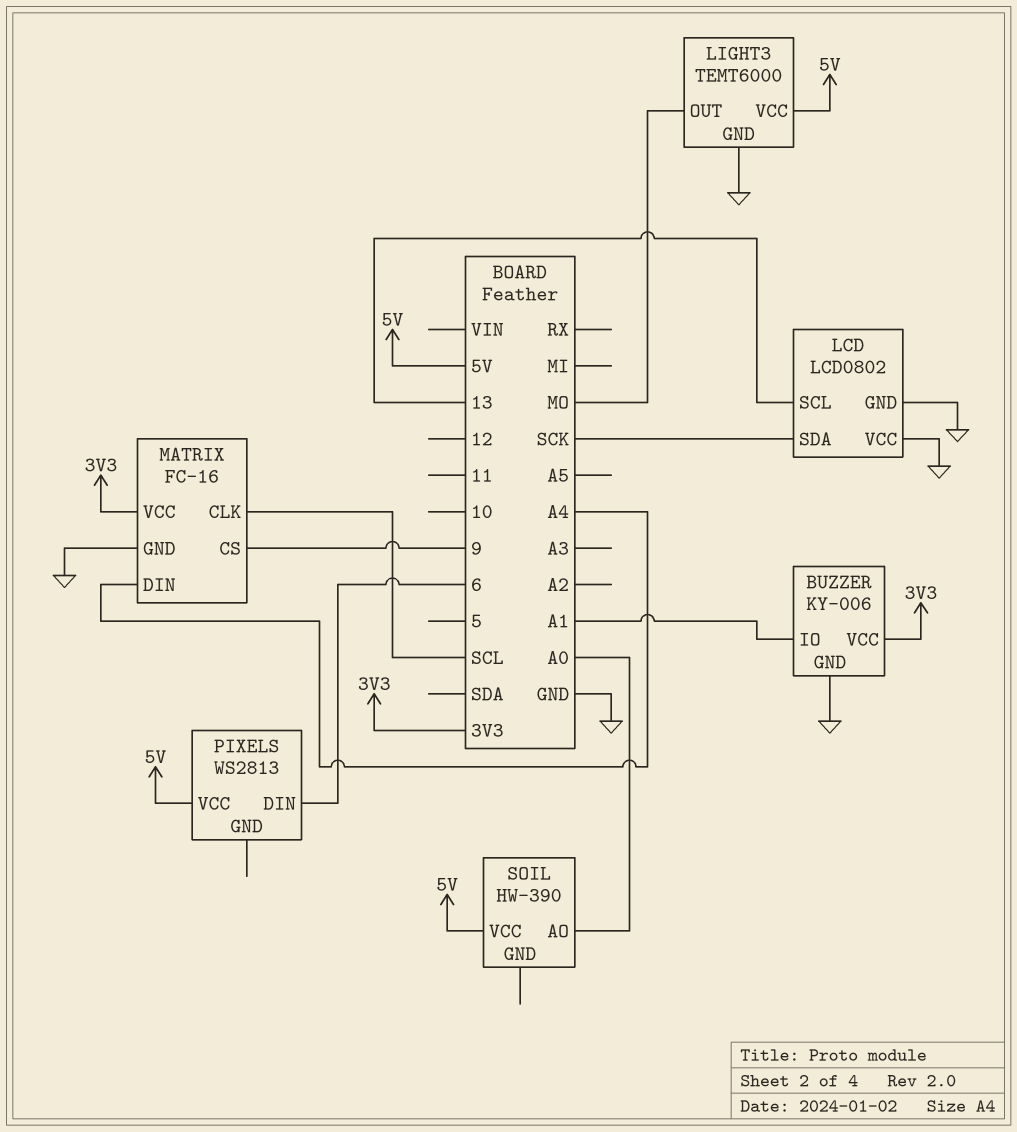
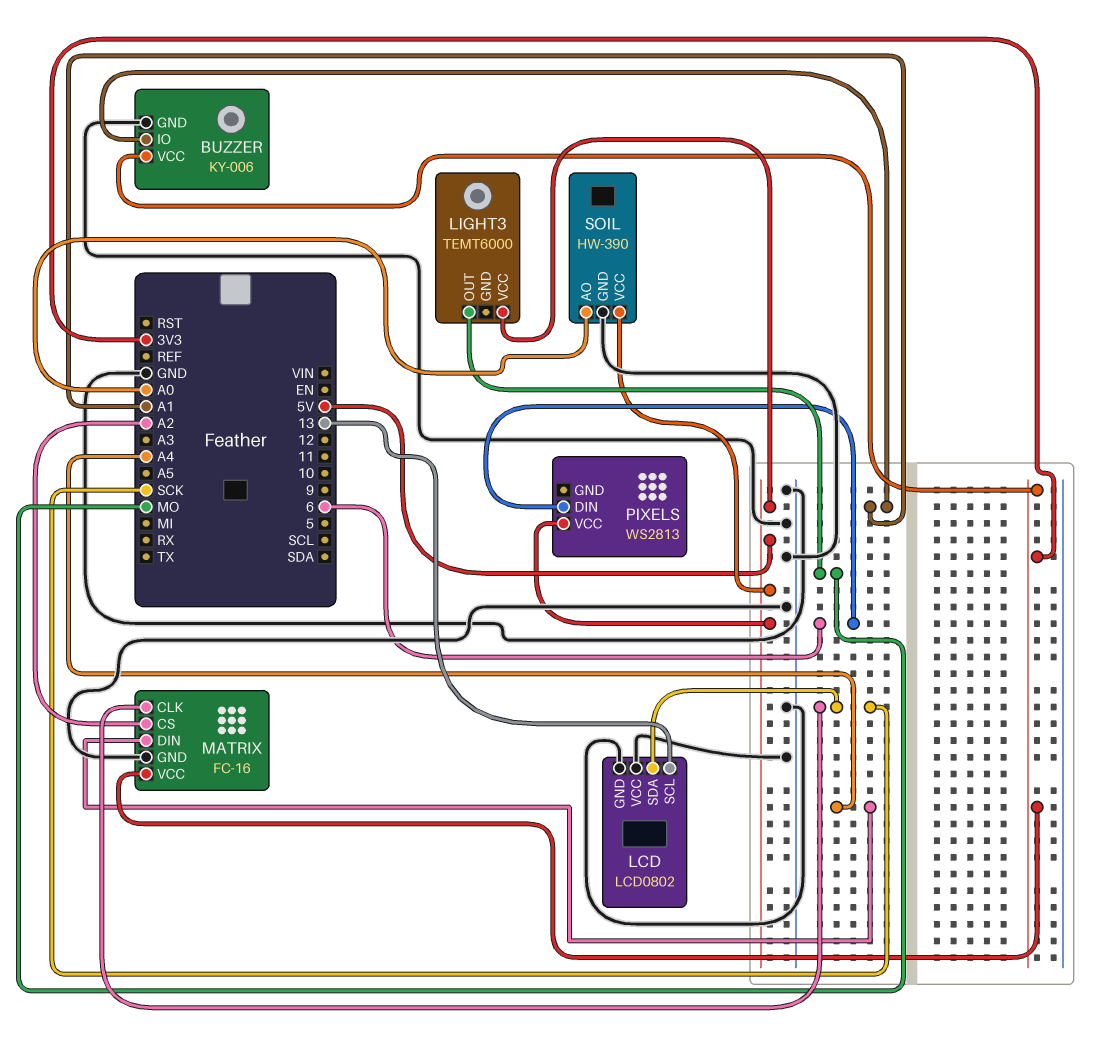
LIGHT3 pin GND: GND -> none
MATRIX pin CLK: SCL -> SCK
MATRIX pin CS: 9 -> A2
SOIL pin GND: none -> GND

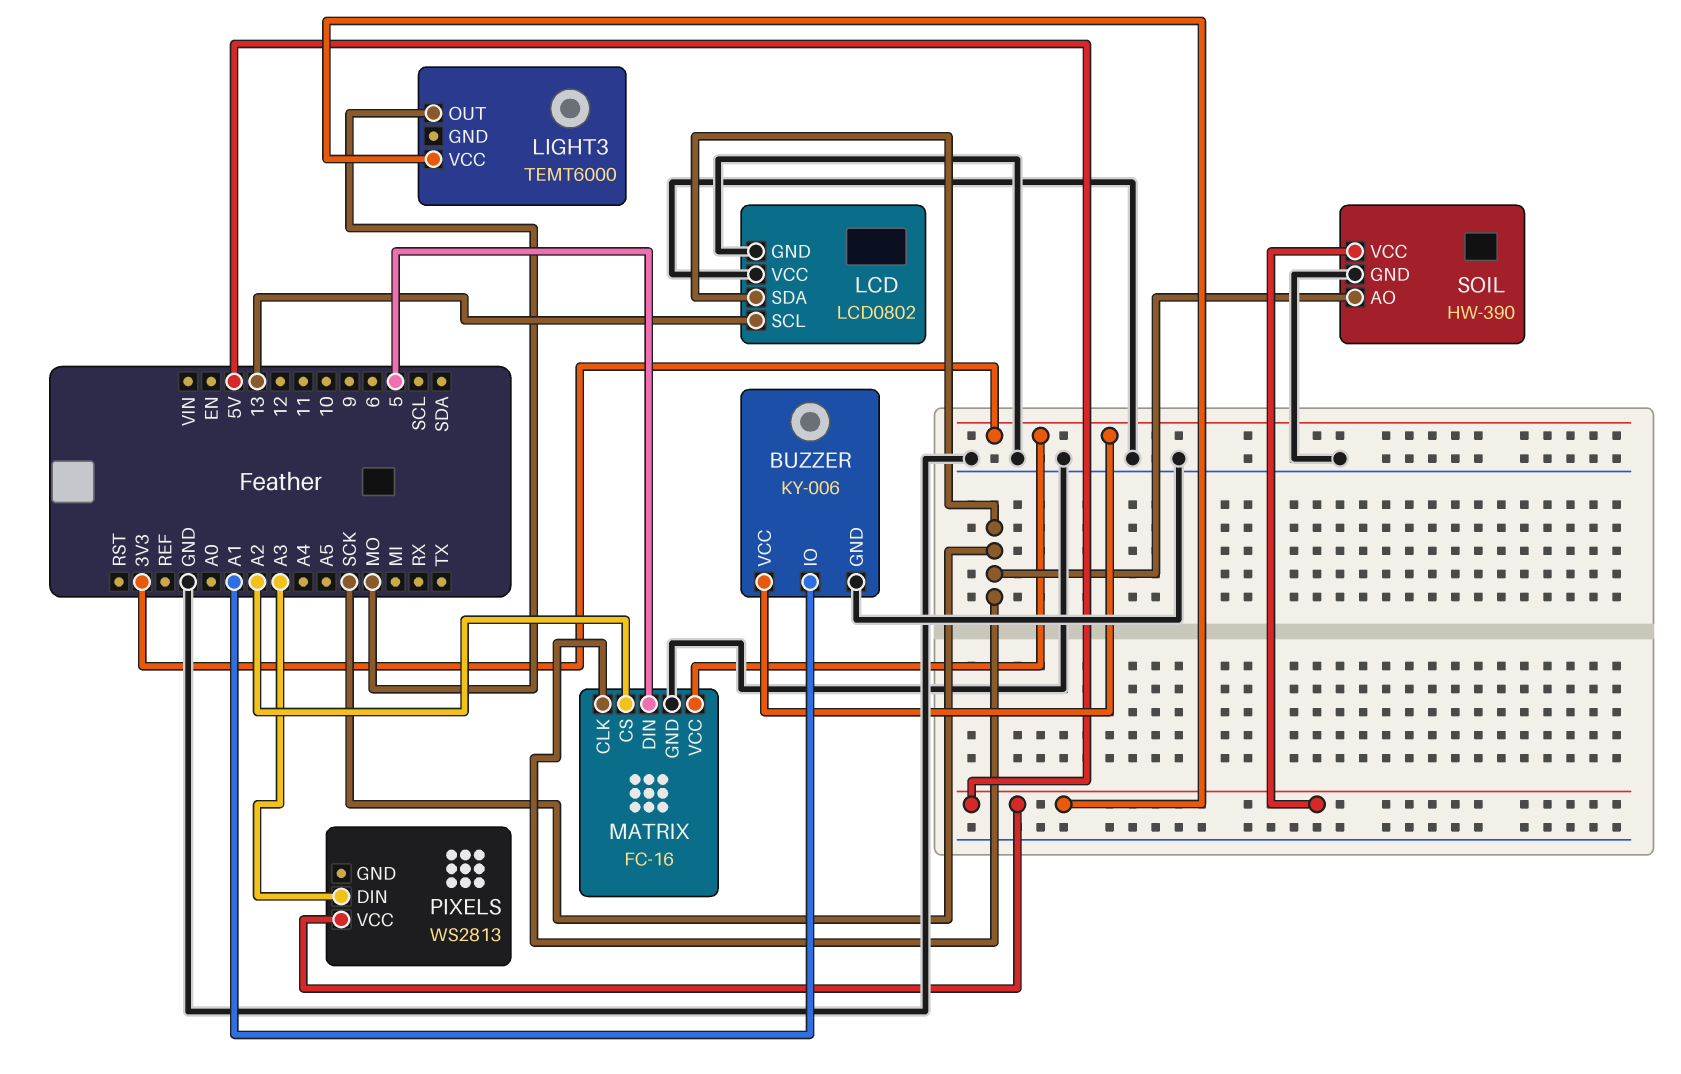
MATRIX pin DIN: A4 -> 5
PIXELS pin DIN: 6 -> A3
SOIL pin AO: A0 -> SCK

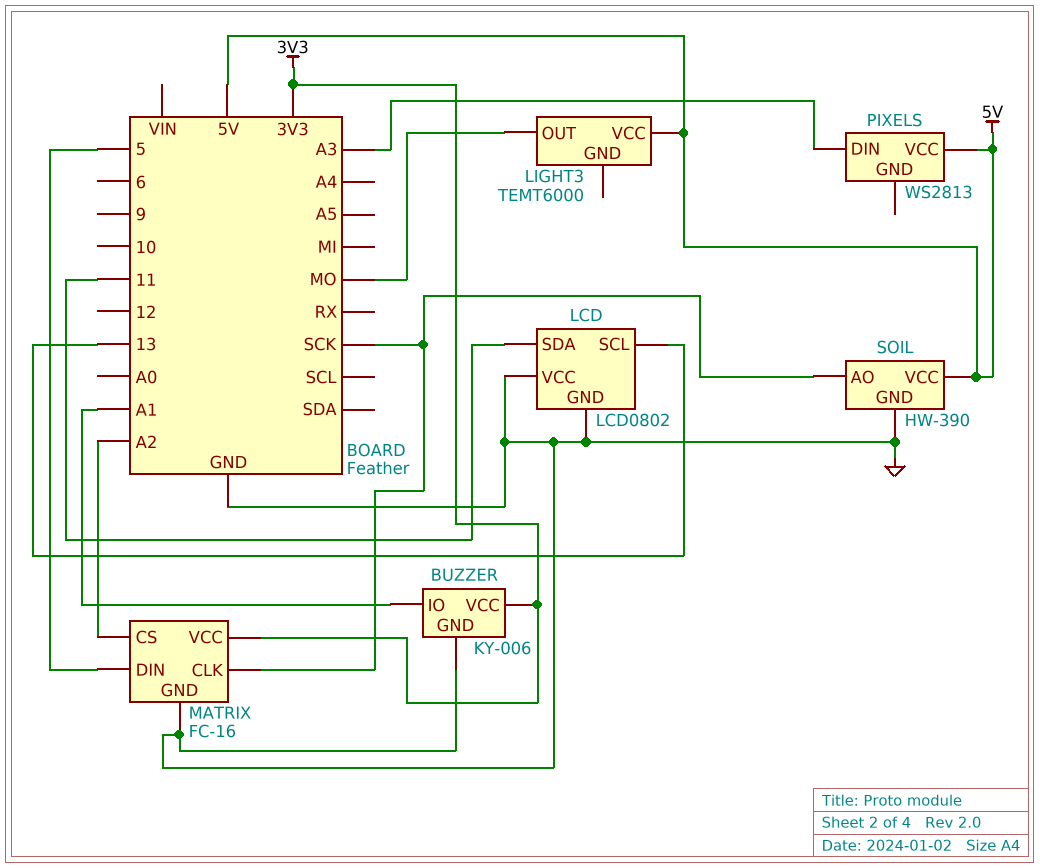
LCD pin SDA: SCK -> 11

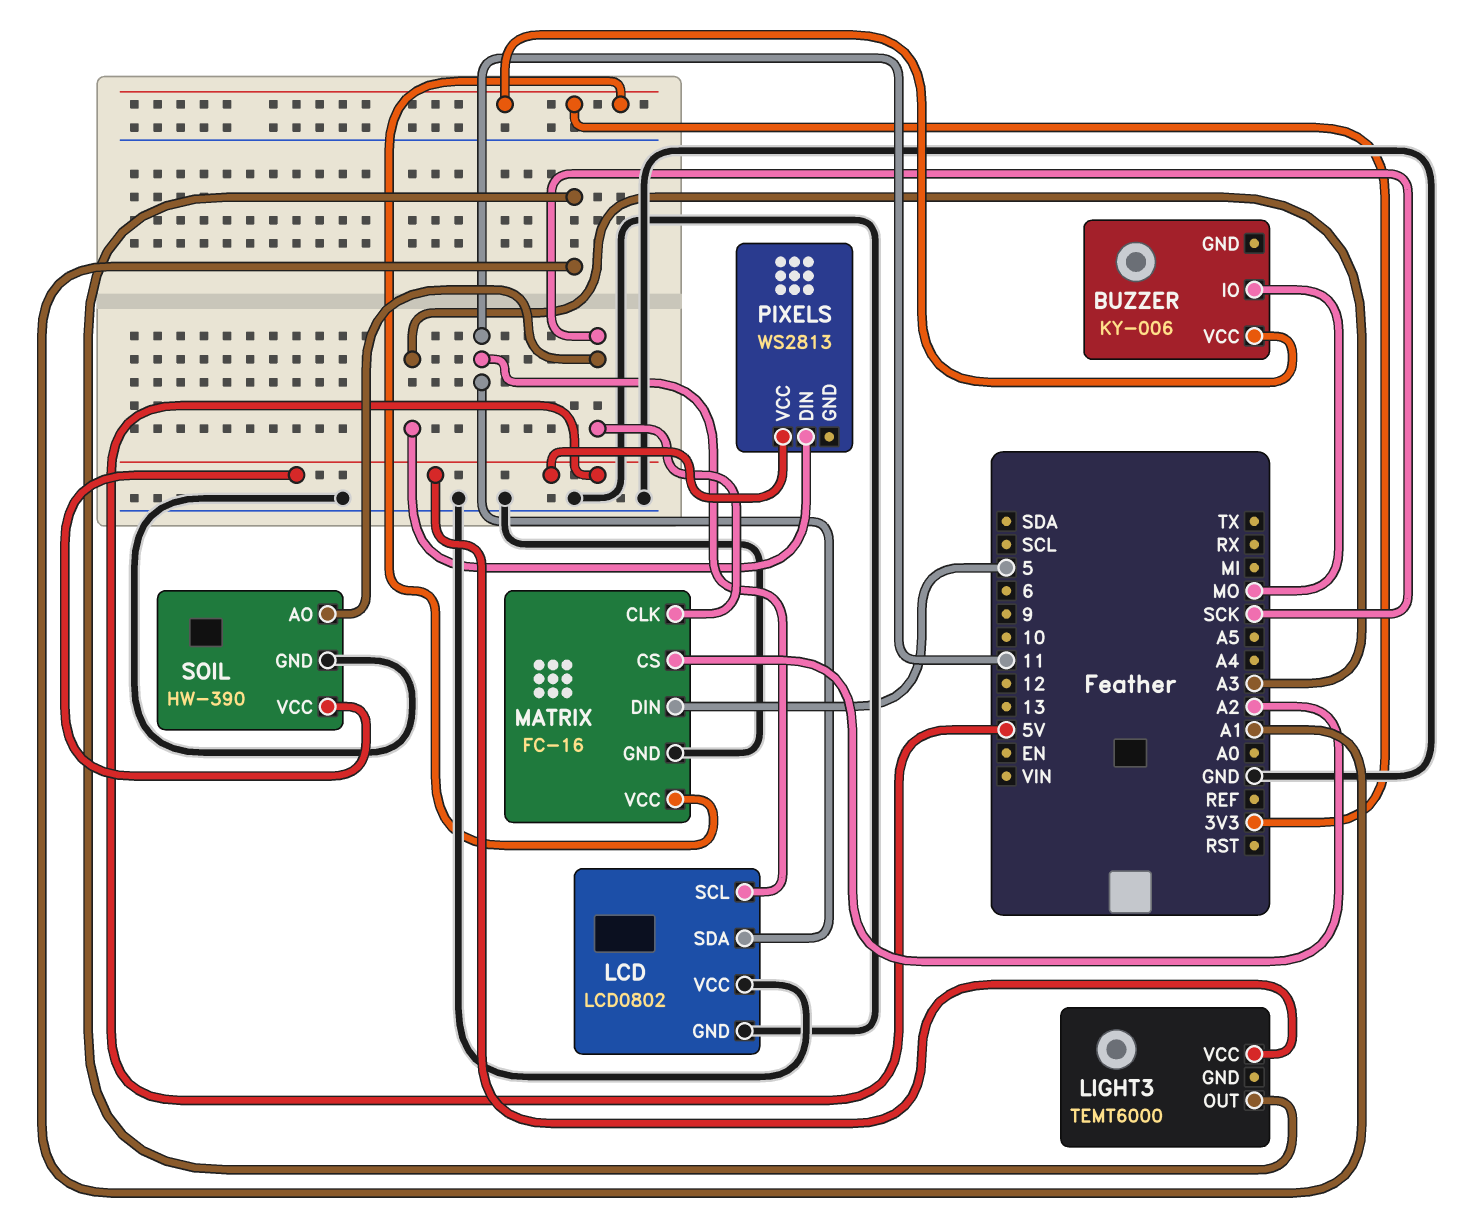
BUZZER pin GND: GND -> none
BUZZER pin IO: A1 -> MO
LCD pin SCL: 13 -> 11
LIGHT3 pin OUT: MO -> A1

